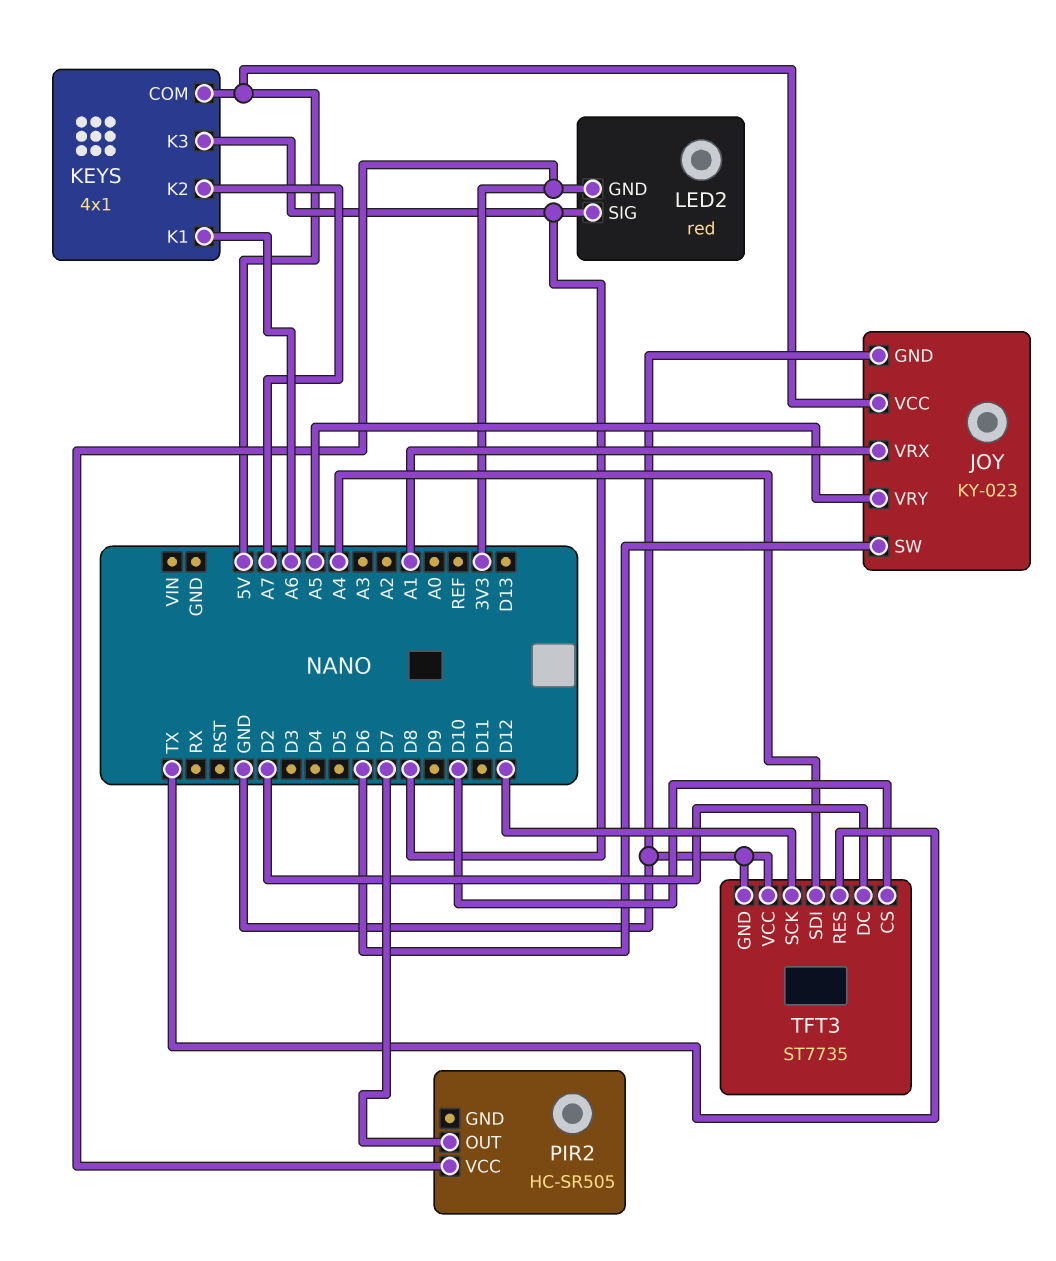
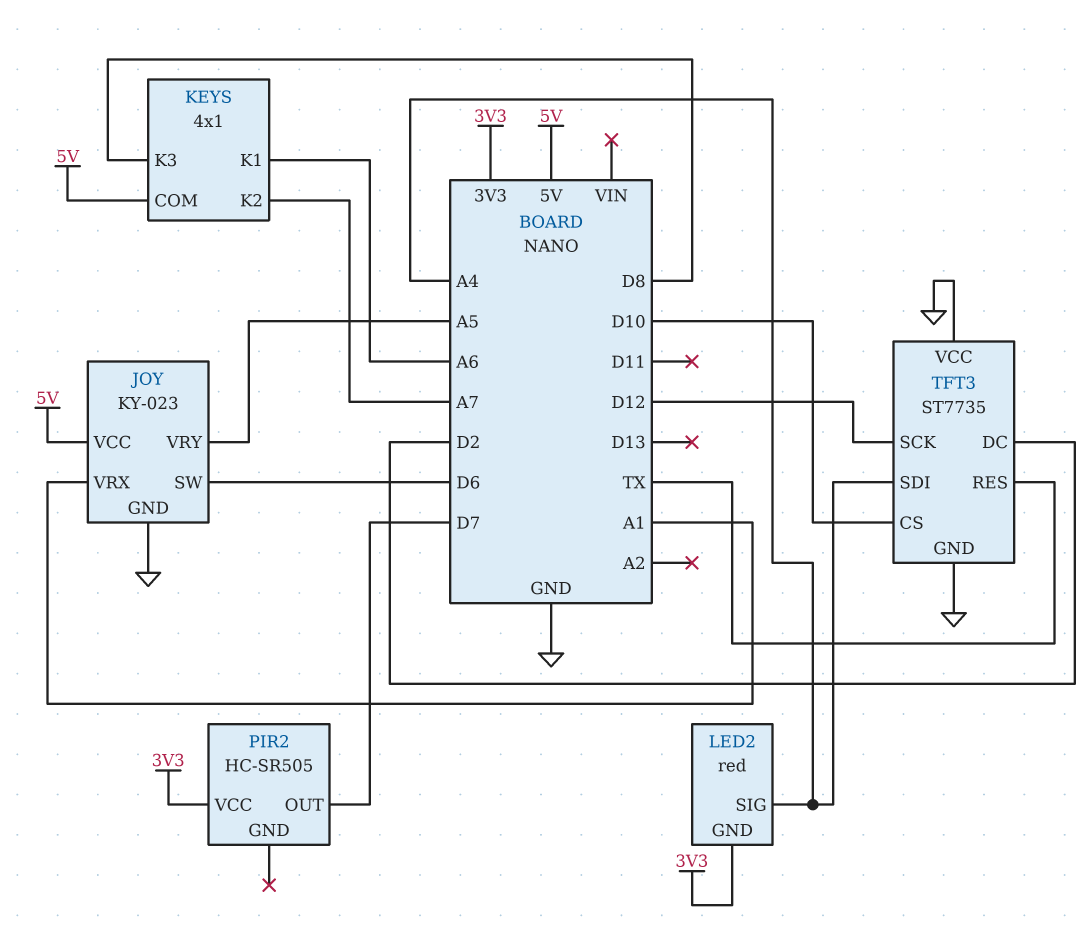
LED2 pin SIG: D8 -> A4

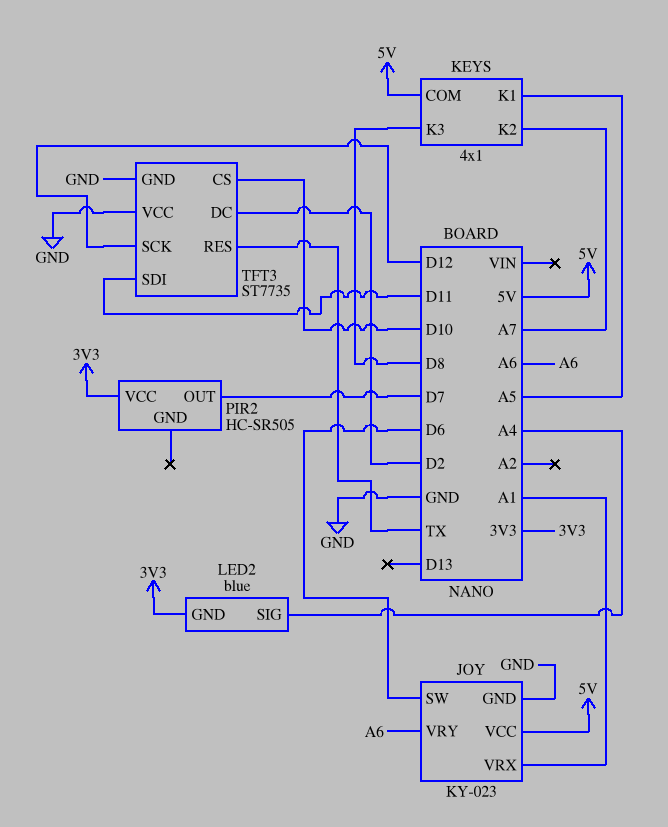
JOY pin VRY: A5 -> A6
KEYS pin K1: A6 -> A5
LED2: red -> blue
TFT3 pin SDI: A4 -> D11

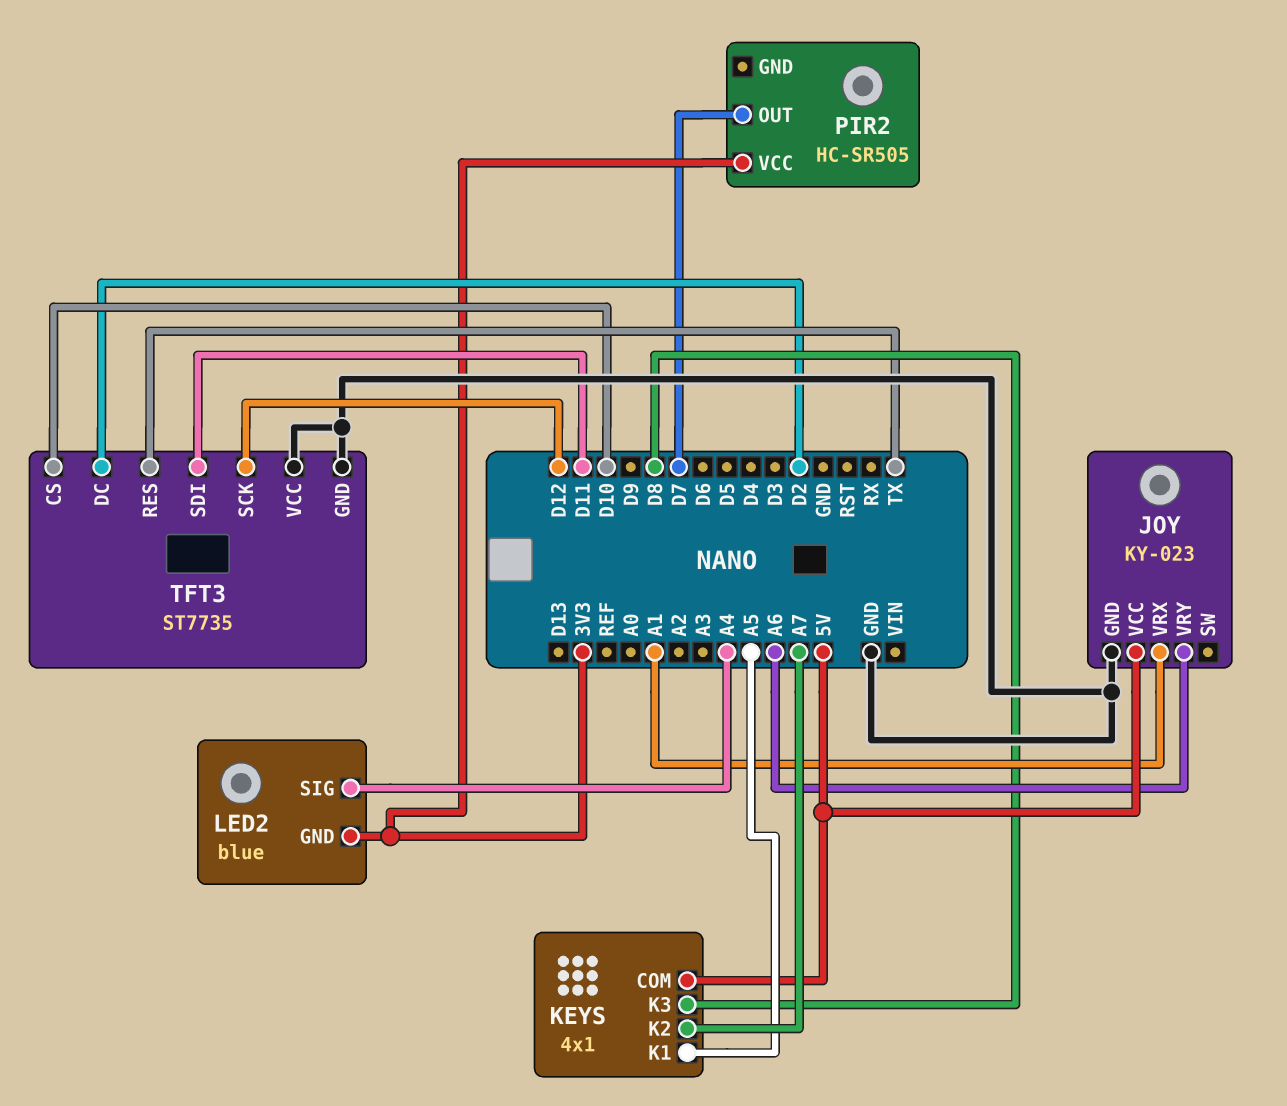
JOY pin SW: D6 -> none

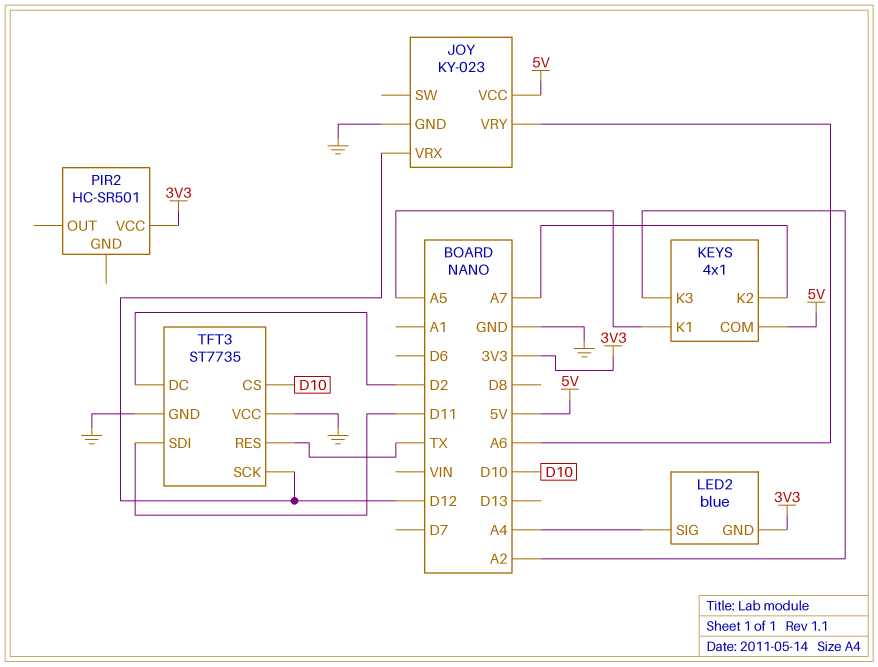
JOY pin VRX: A1 -> D12
KEYS pin K3: D8 -> A2
PIR2: HC-SR505 -> HC-SR501
PIR2 pin OUT: D7 -> none

